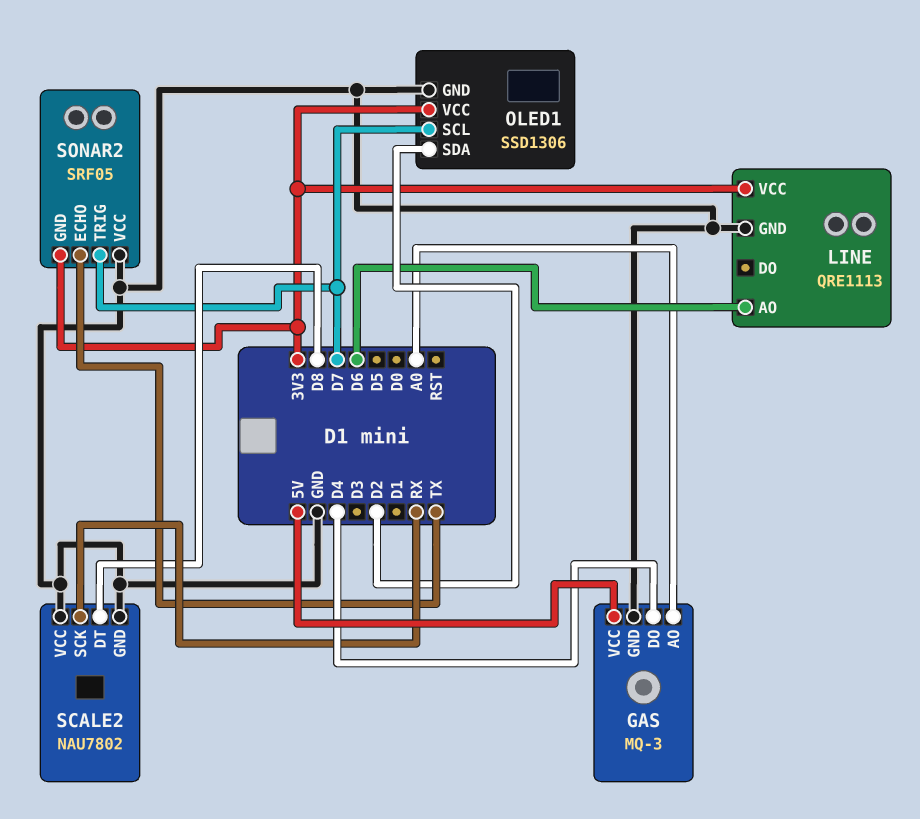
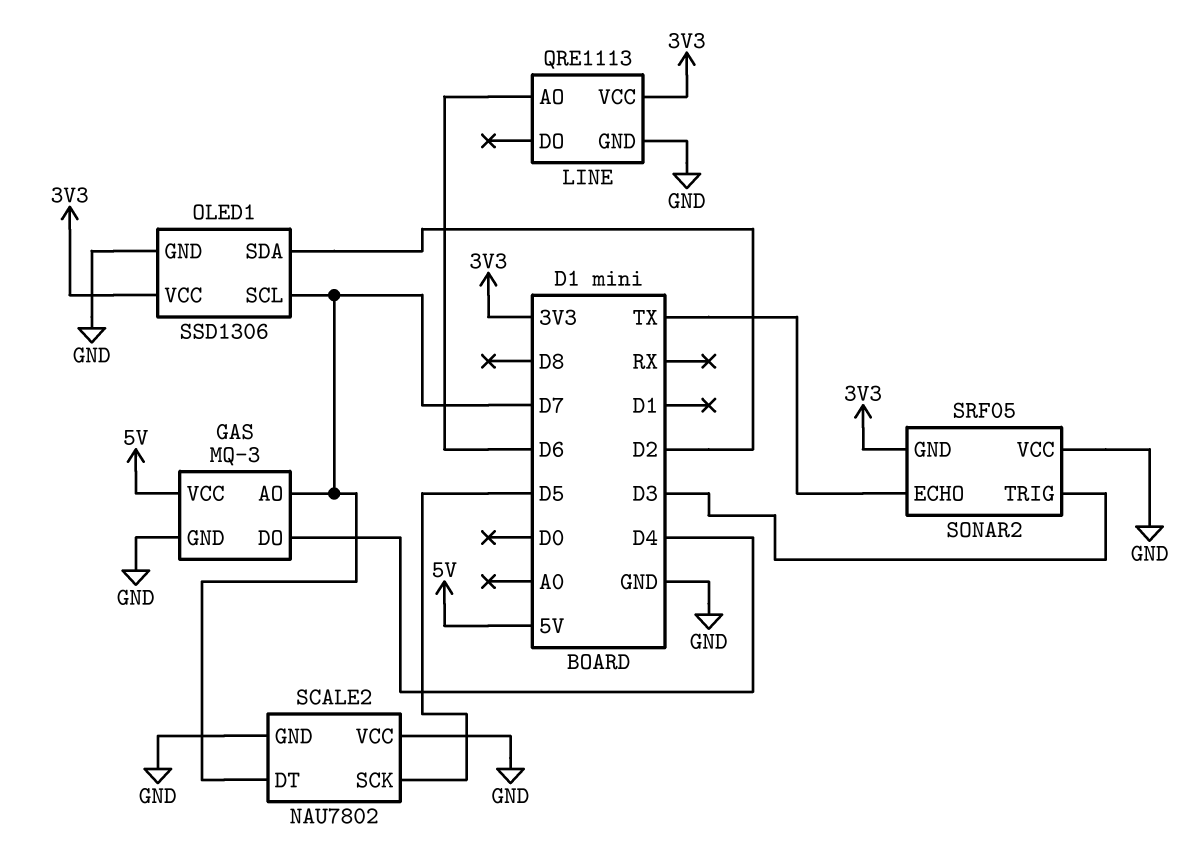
GAS pin AO: A0 -> D7
SCALE2 pin DT: D8 -> D7
SCALE2 pin SCK: RX -> D5
SONAR2 pin TRIG: D7 -> D3

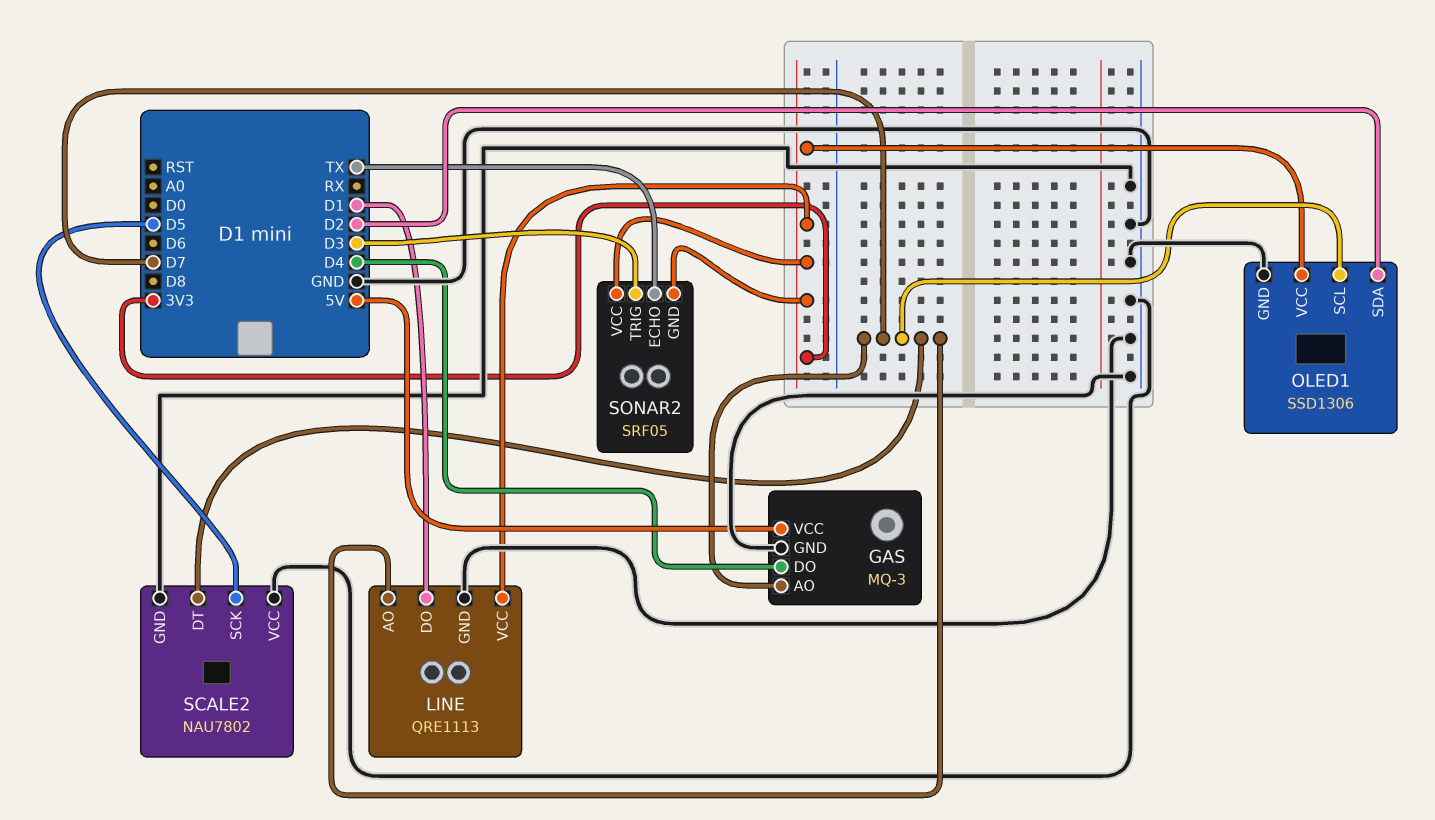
LINE pin AO: D6 -> D7
LINE pin DO: none -> D1
SONAR2 pin VCC: GND -> 3V3

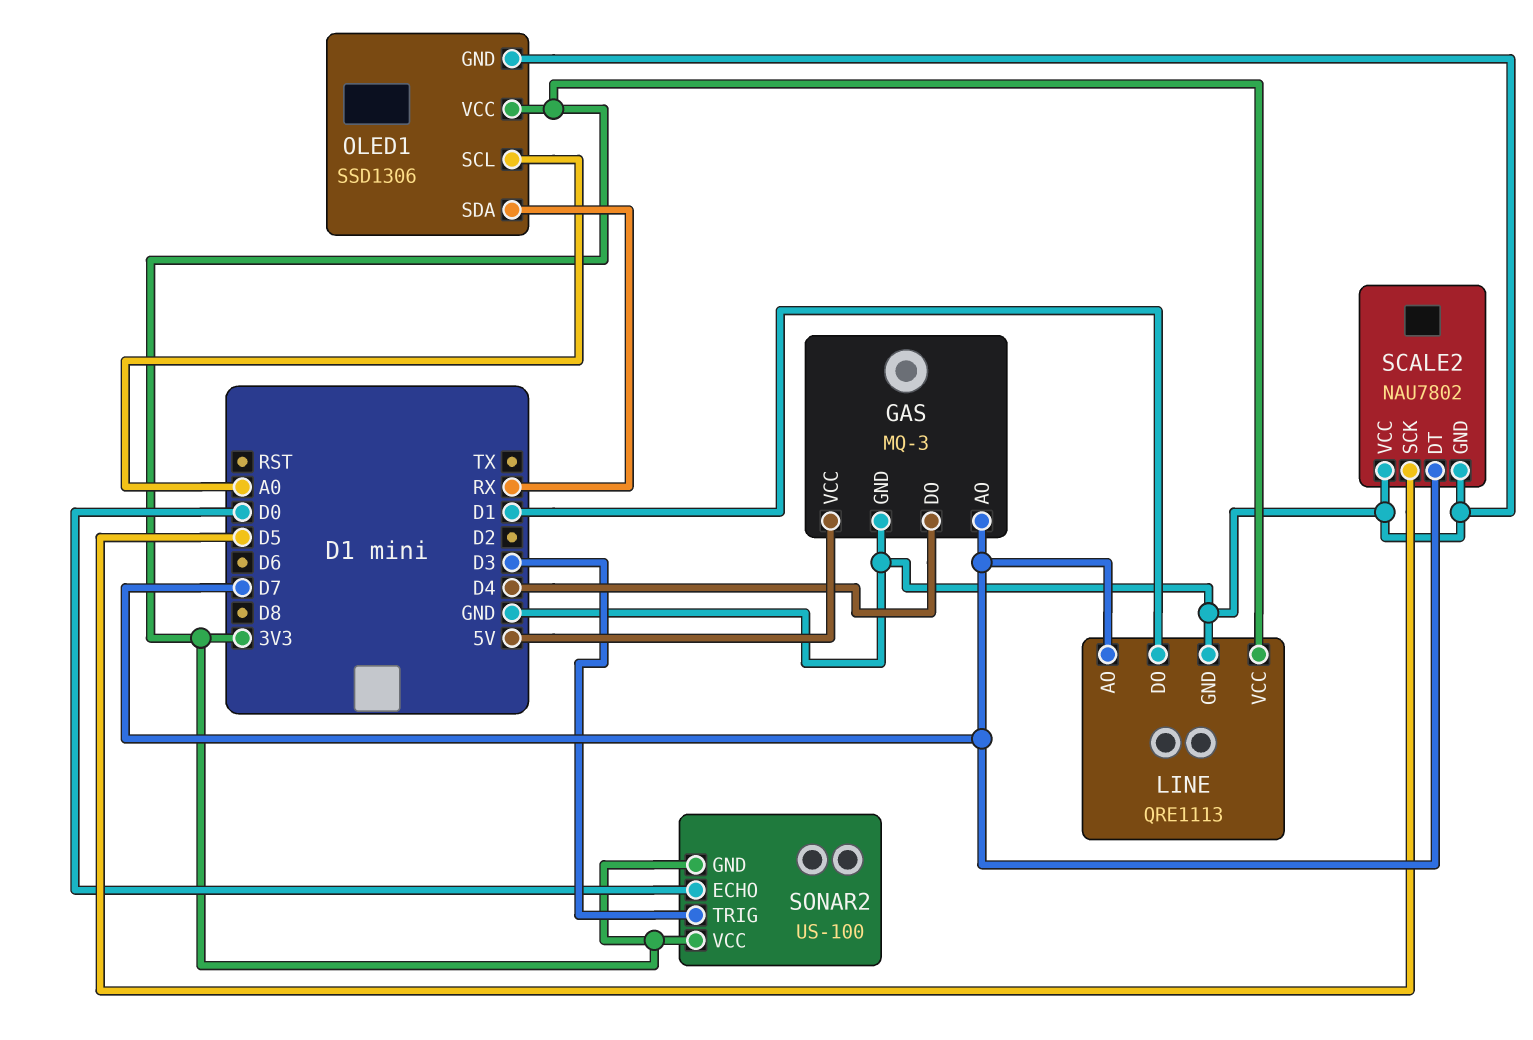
OLED1 pin SCL: D7 -> A0
OLED1 pin SDA: D2 -> RX
SONAR2: SRF05 -> US-100
SONAR2 pin ECHO: TX -> D0

